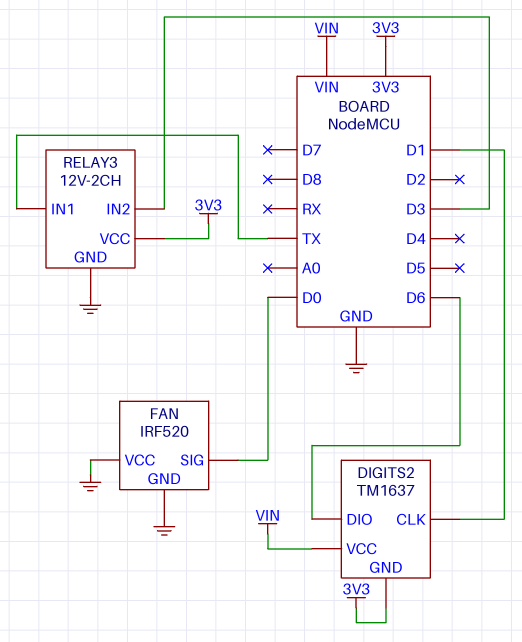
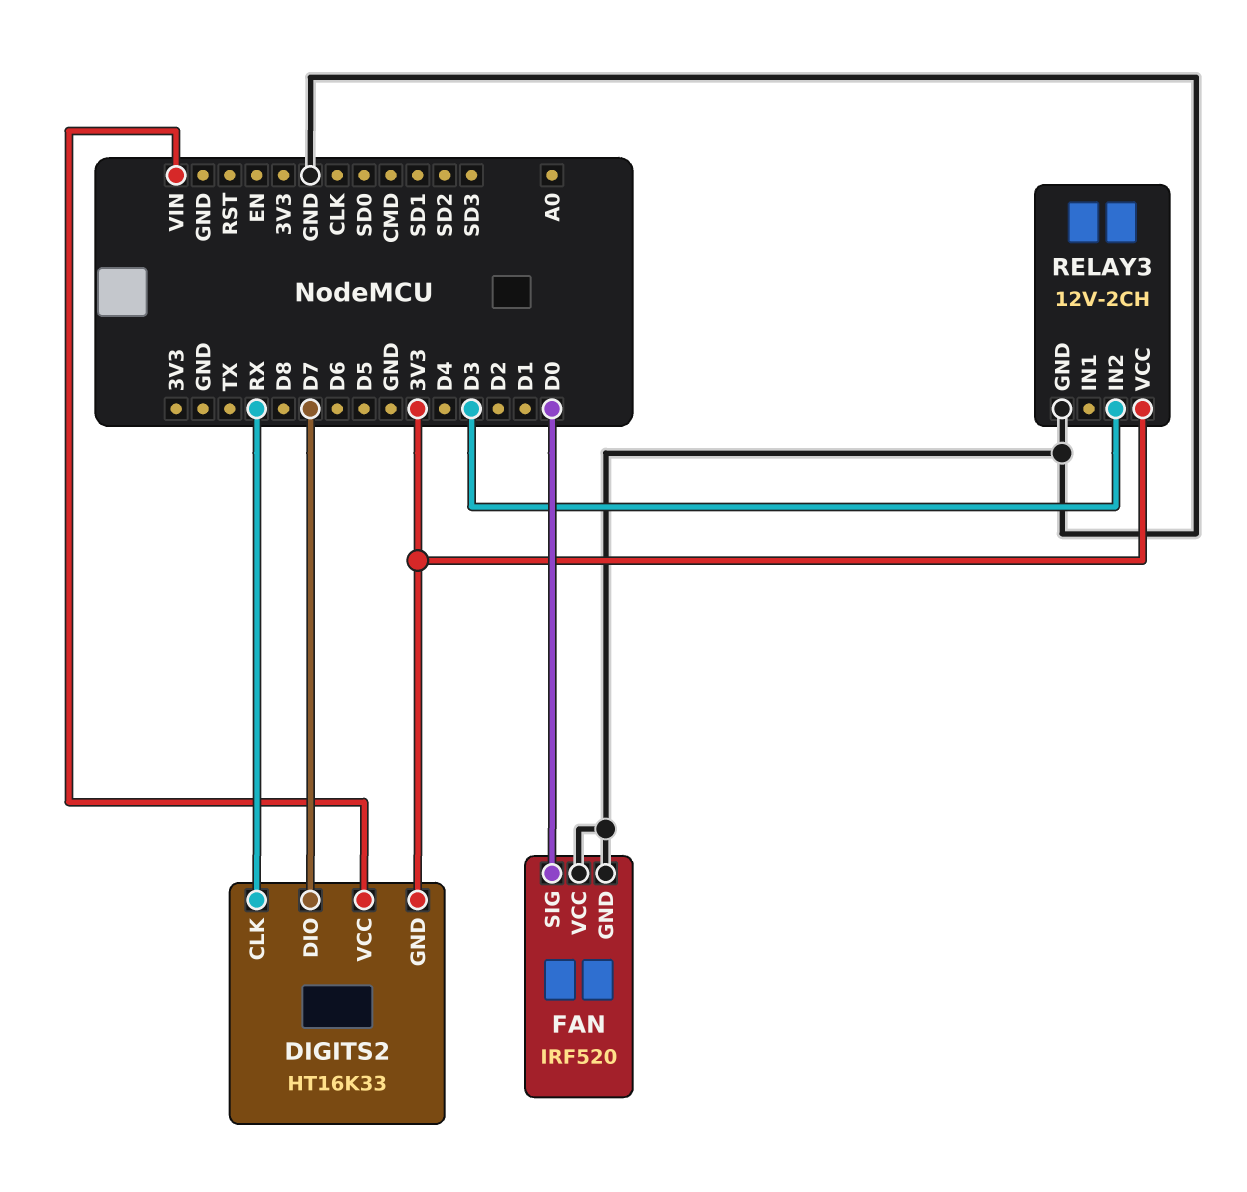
DIGITS2: TM1637 -> HT16K33
DIGITS2 pin CLK: D1 -> RX
DIGITS2 pin DIO: D6 -> D7
RELAY3 pin IN1: TX -> none

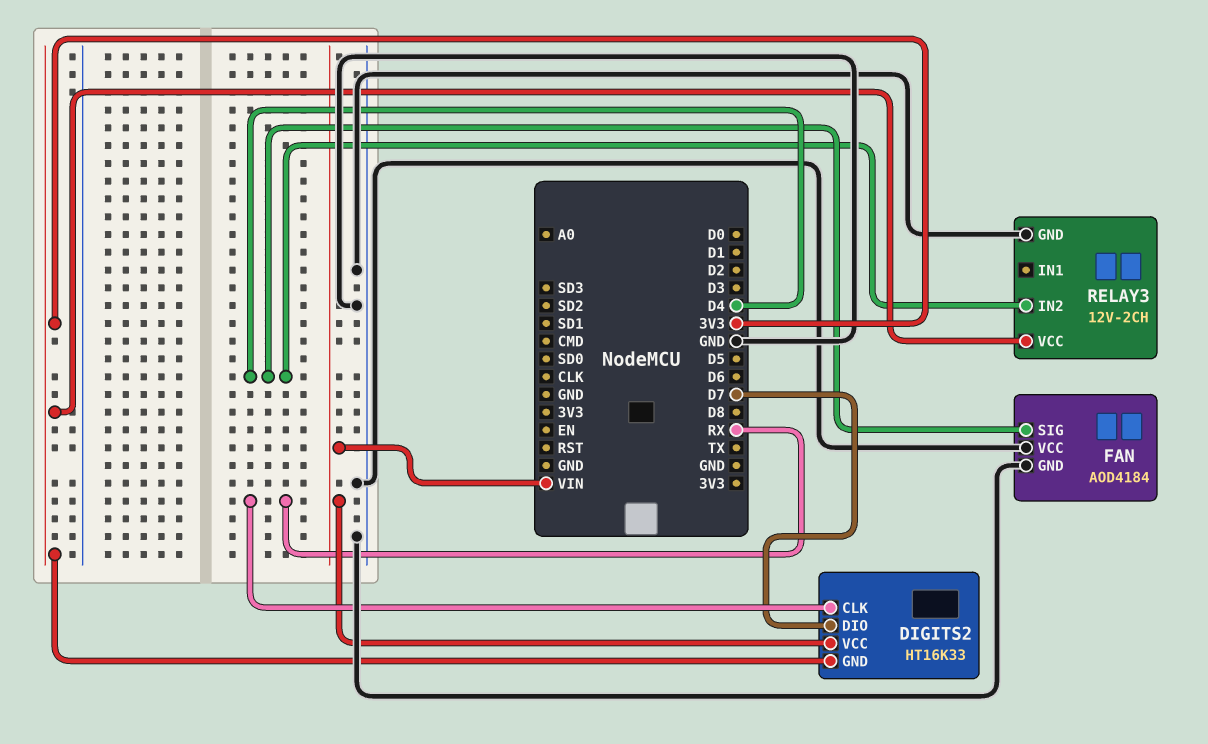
FAN: IRF520 -> AOD4184
FAN pin SIG: D0 -> D4
RELAY3 pin IN2: D3 -> D4

